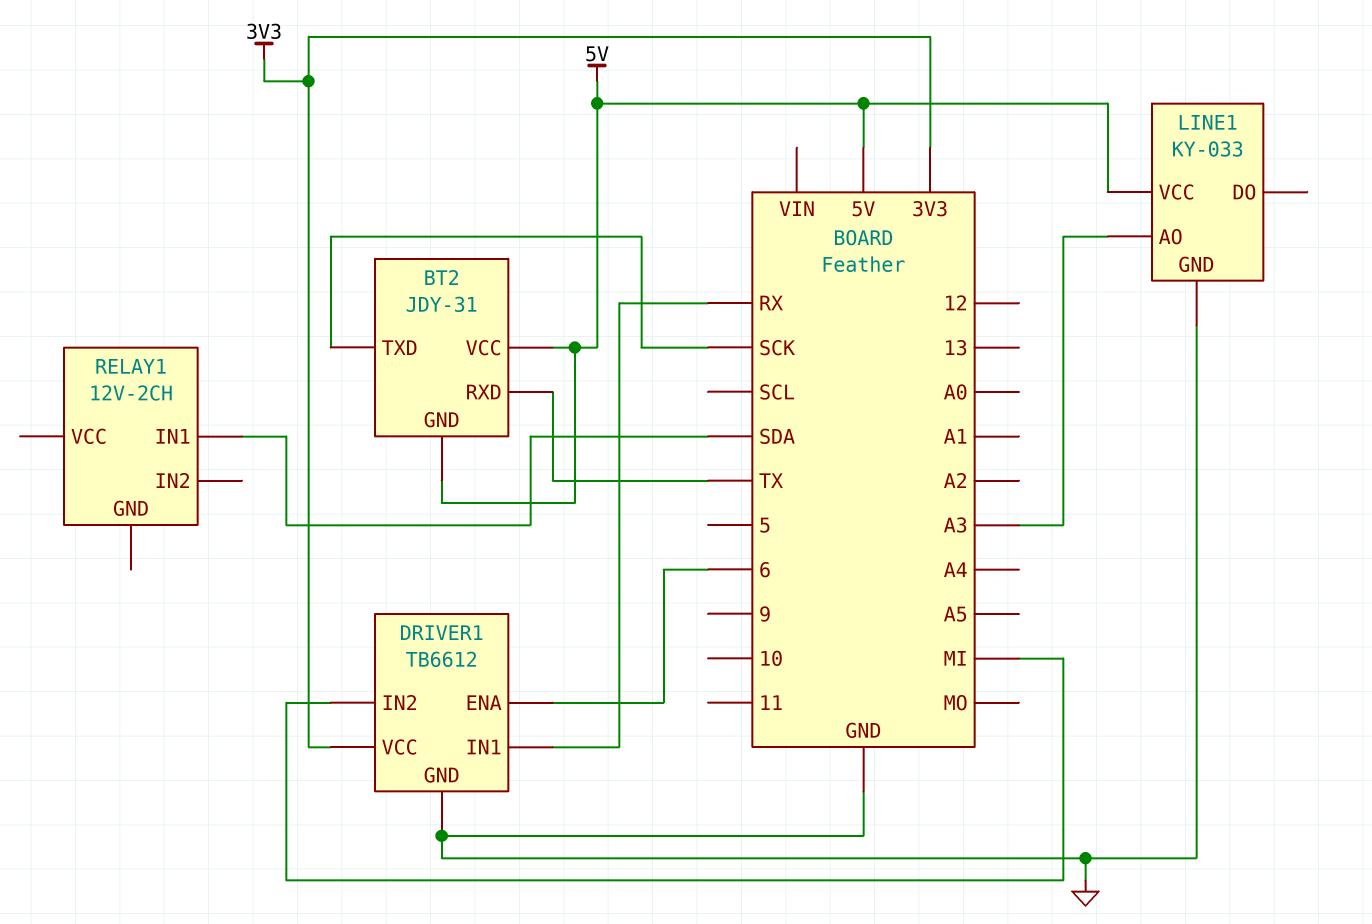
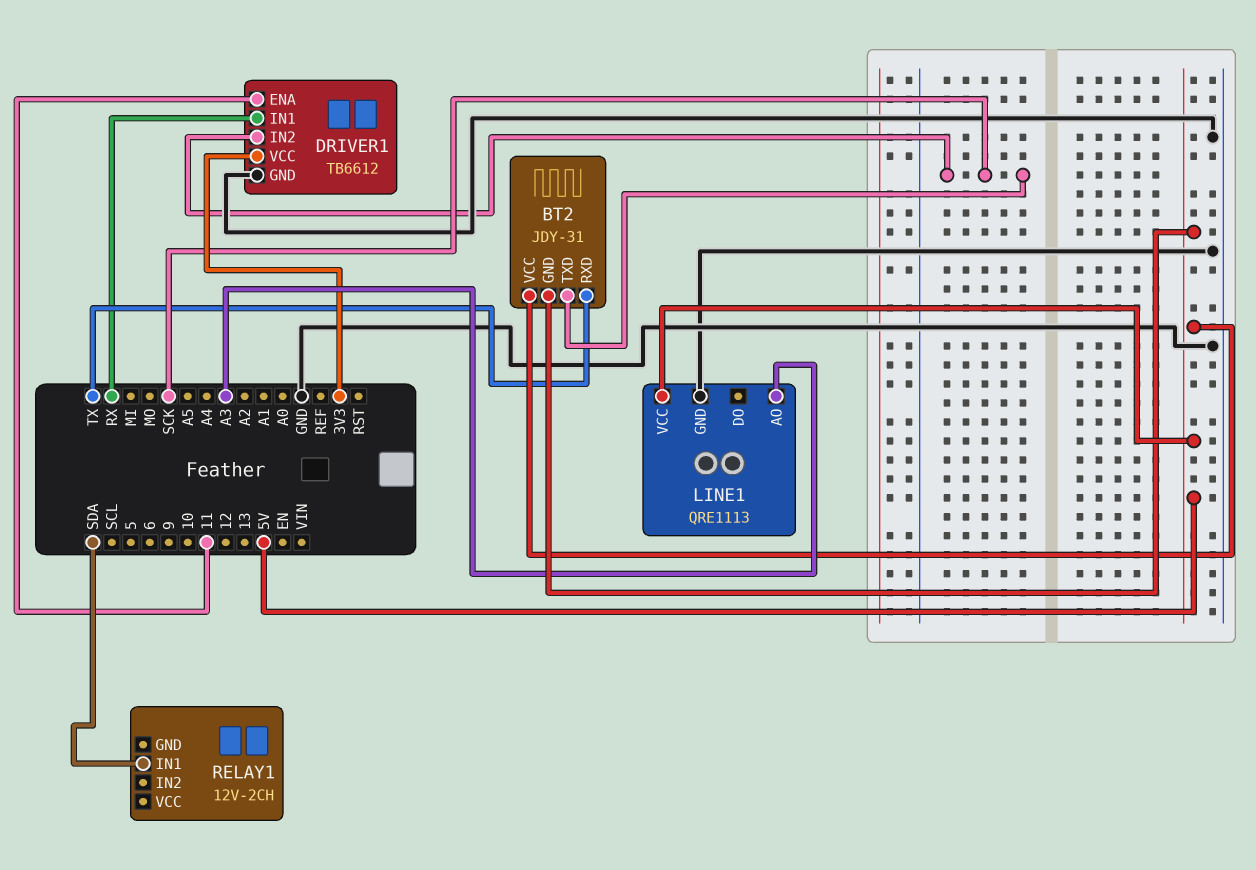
DRIVER1 pin ENA: 6 -> 11
DRIVER1 pin IN2: MI -> SCK
LINE1: KY-033 -> QRE1113

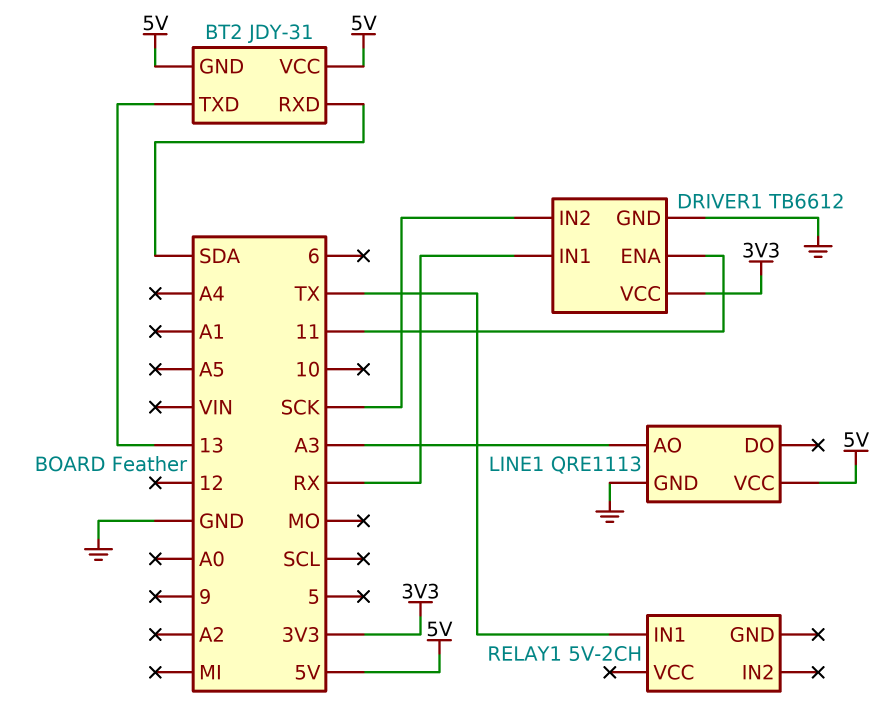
BT2 pin RXD: TX -> SDA
BT2 pin TXD: SCK -> 13
RELAY1: 12V-2CH -> 5V-2CH
RELAY1 pin IN1: SDA -> TX

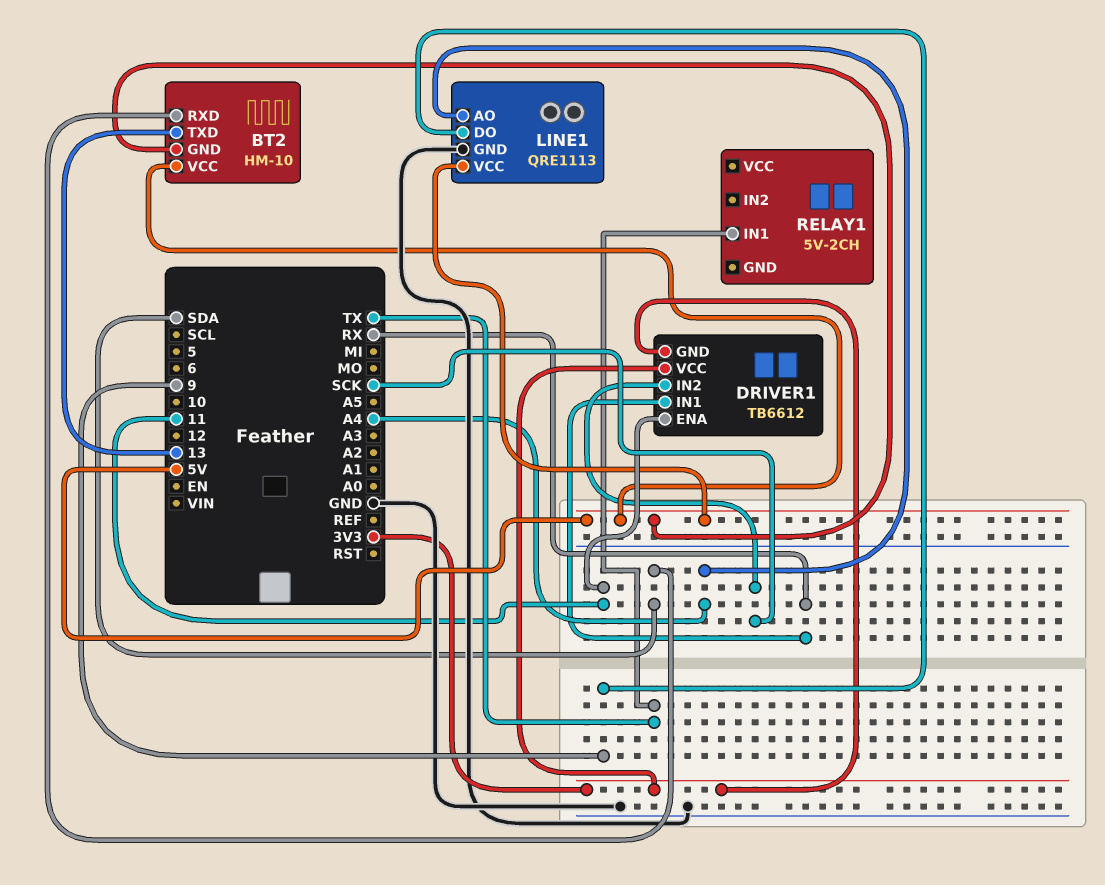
BT2: JDY-31 -> HM-10
DRIVER1 pin GND: GND -> 3V3
LINE1 pin AO: A3 -> A4
LINE1 pin DO: none -> 9

